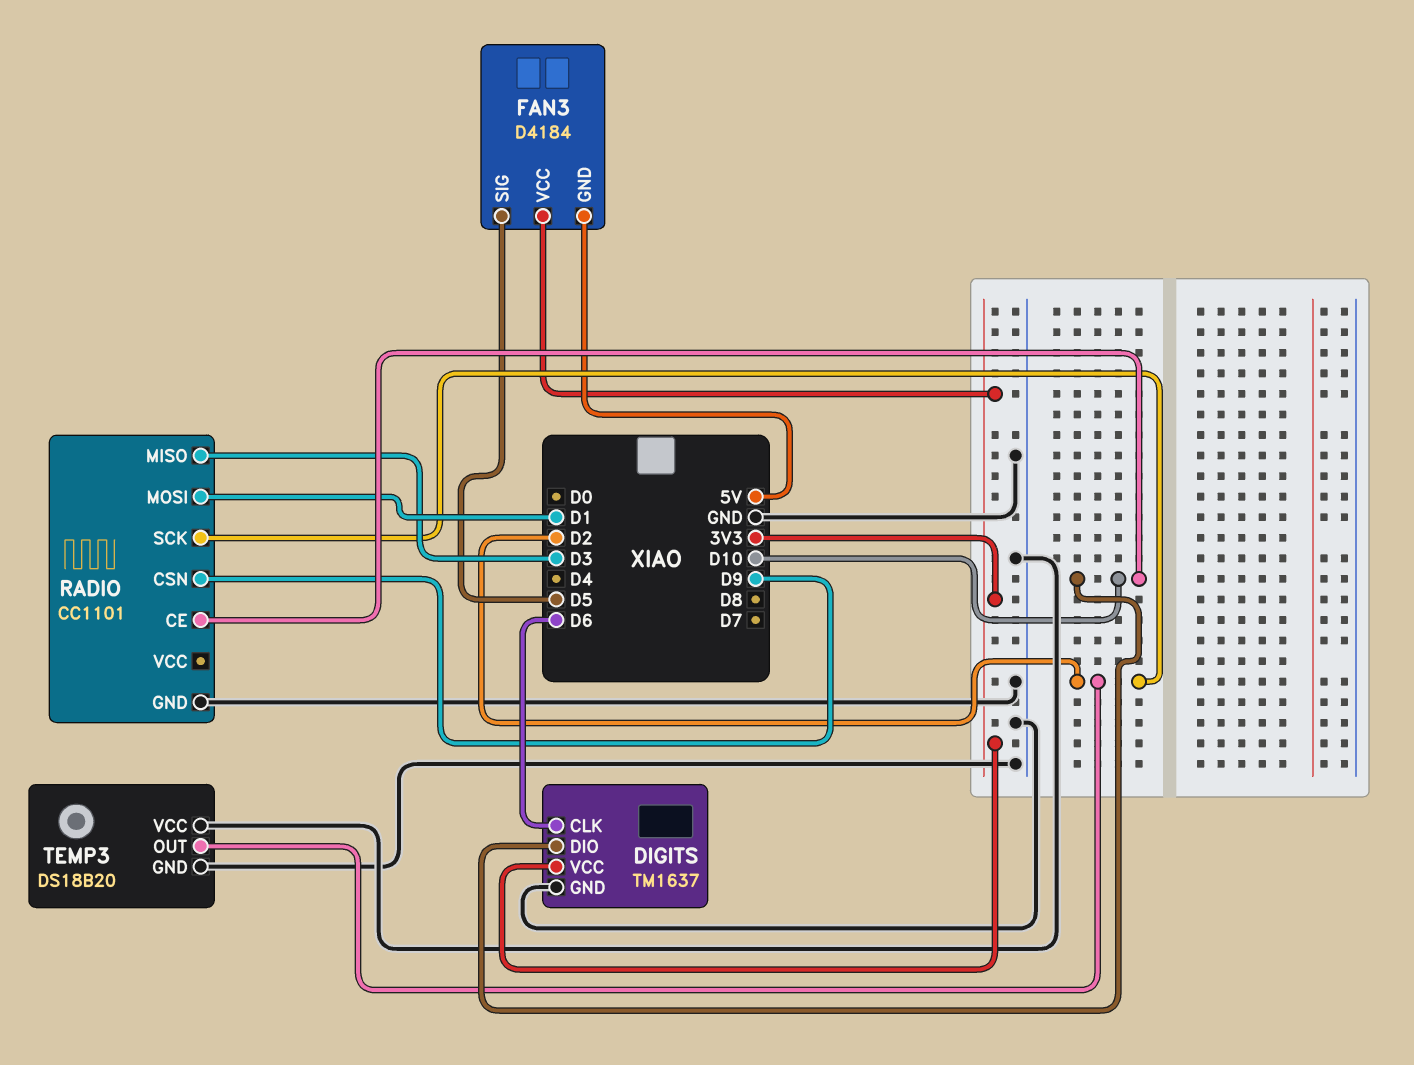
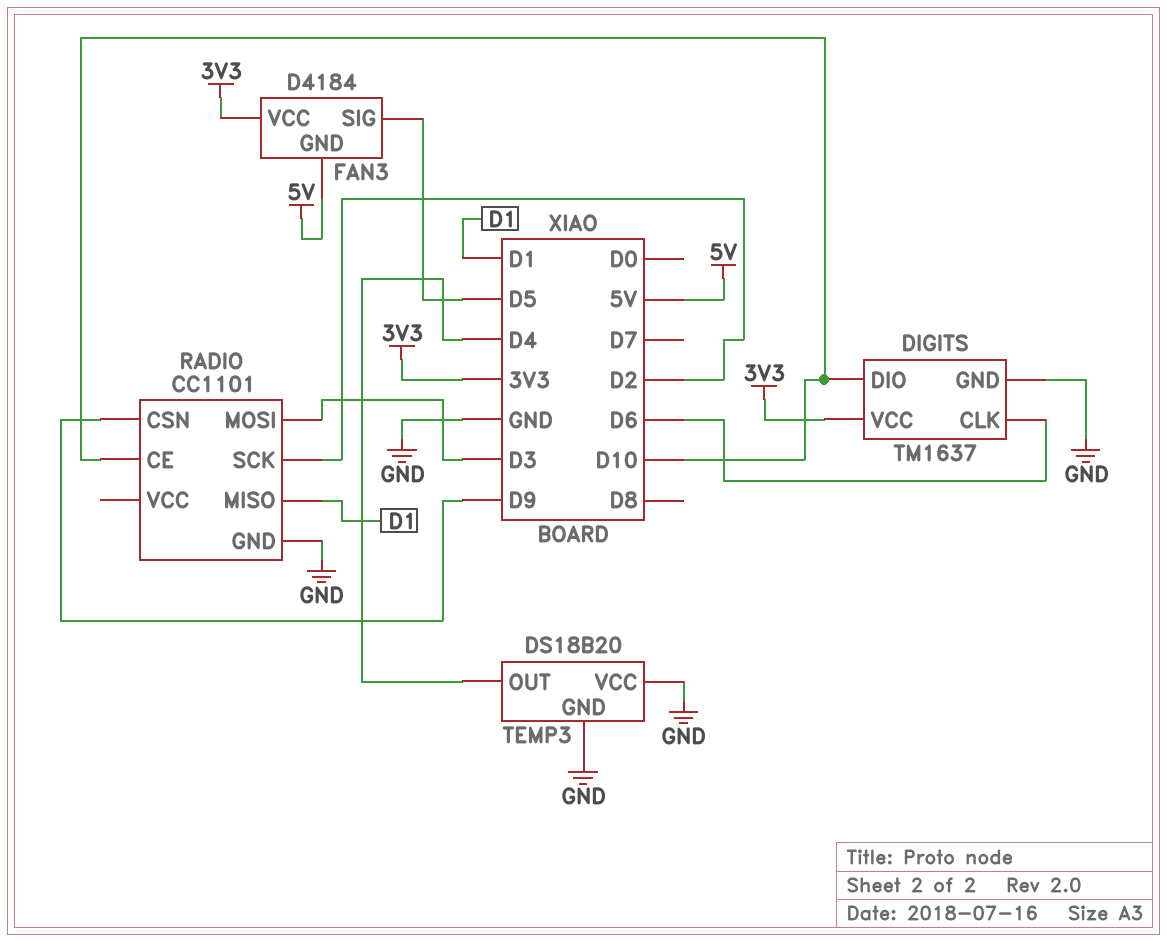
RADIO pin MISO: D3 -> D1
RADIO pin MOSI: D1 -> D3
TEMP3 pin OUT: D2 -> D4

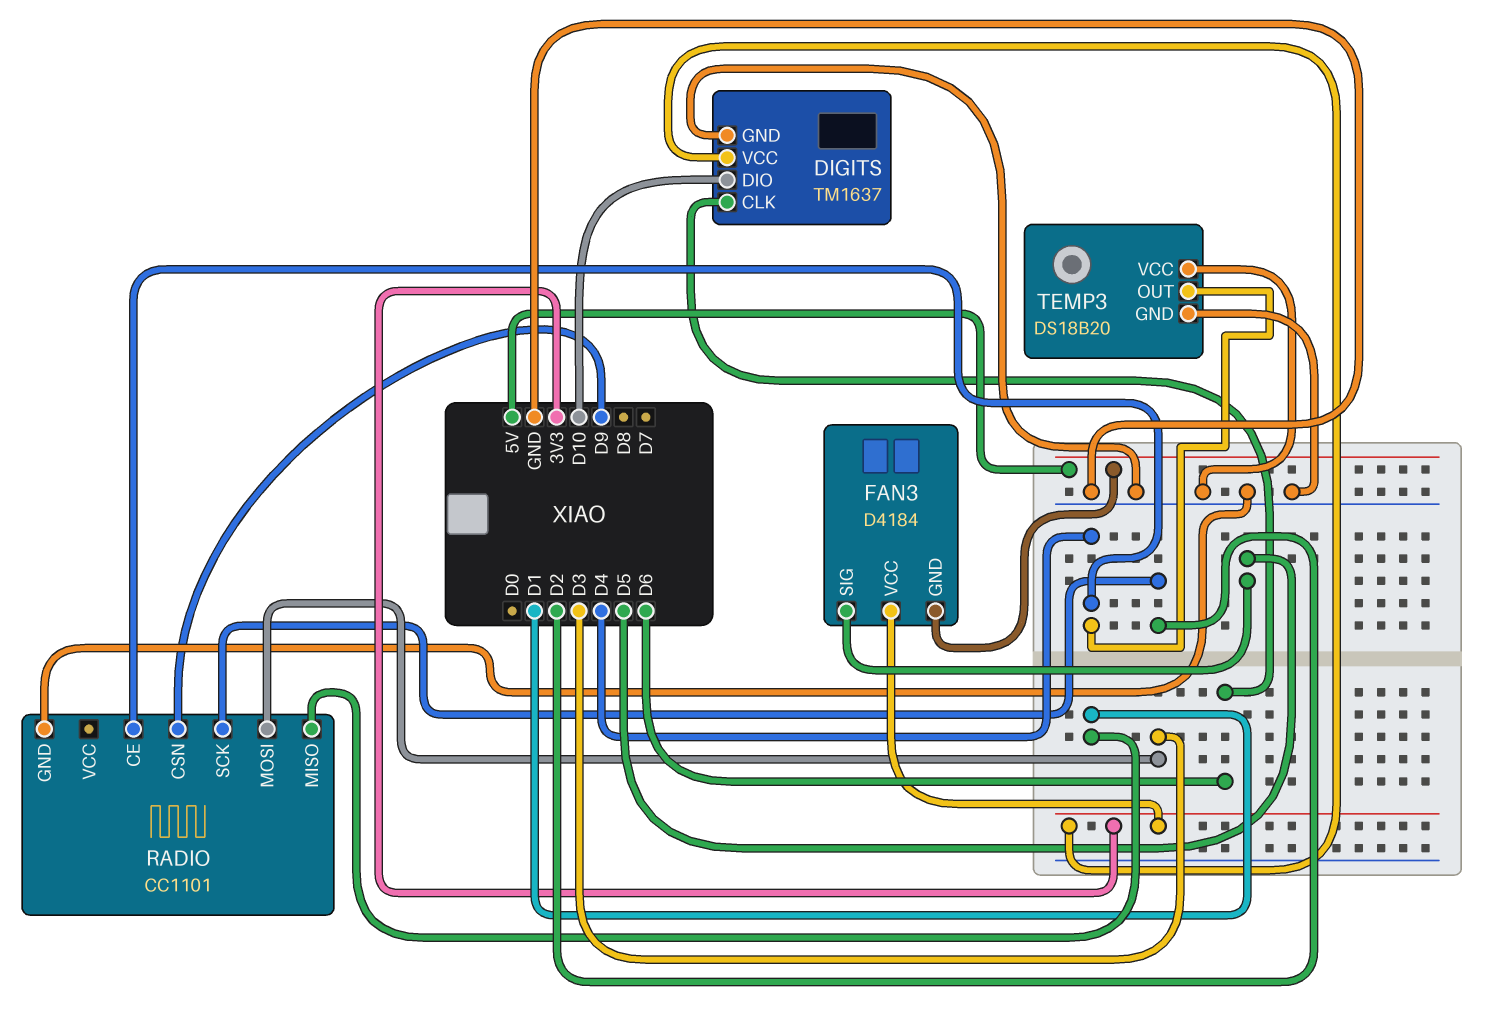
RADIO pin CE: D10 -> D4

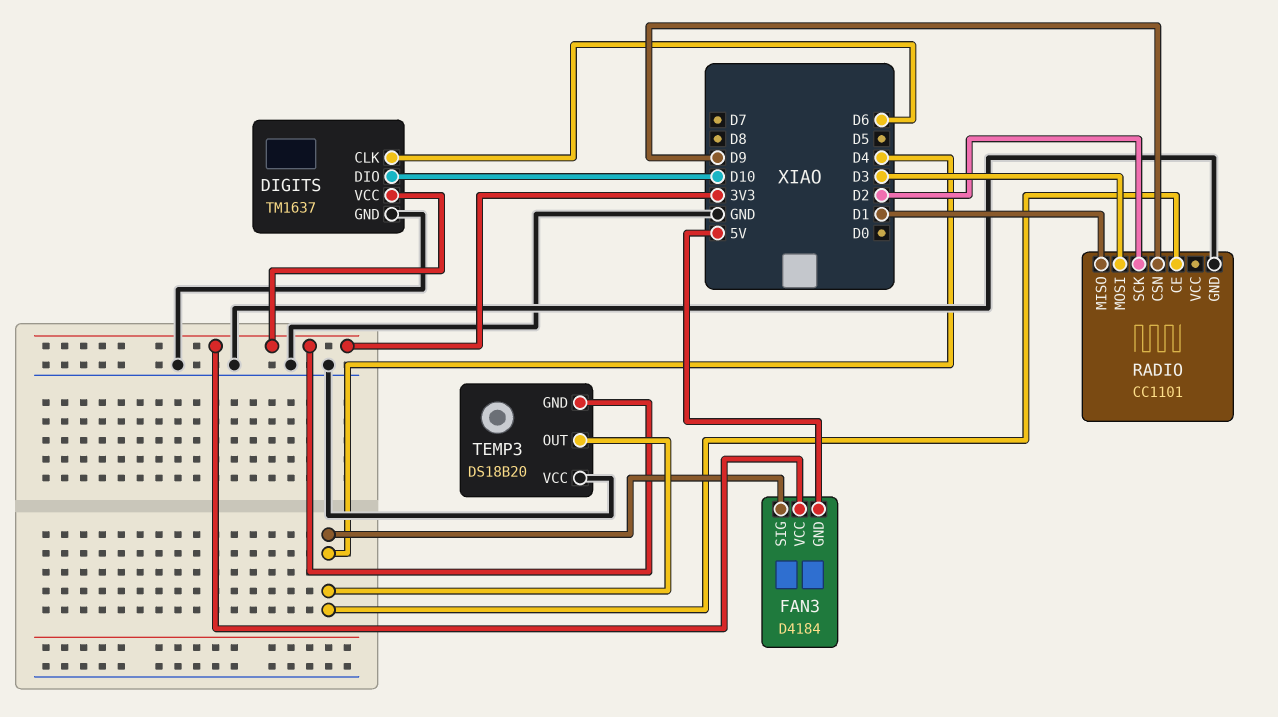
FAN3 pin SIG: D5 -> D4
TEMP3 pin GND: GND -> 3V3

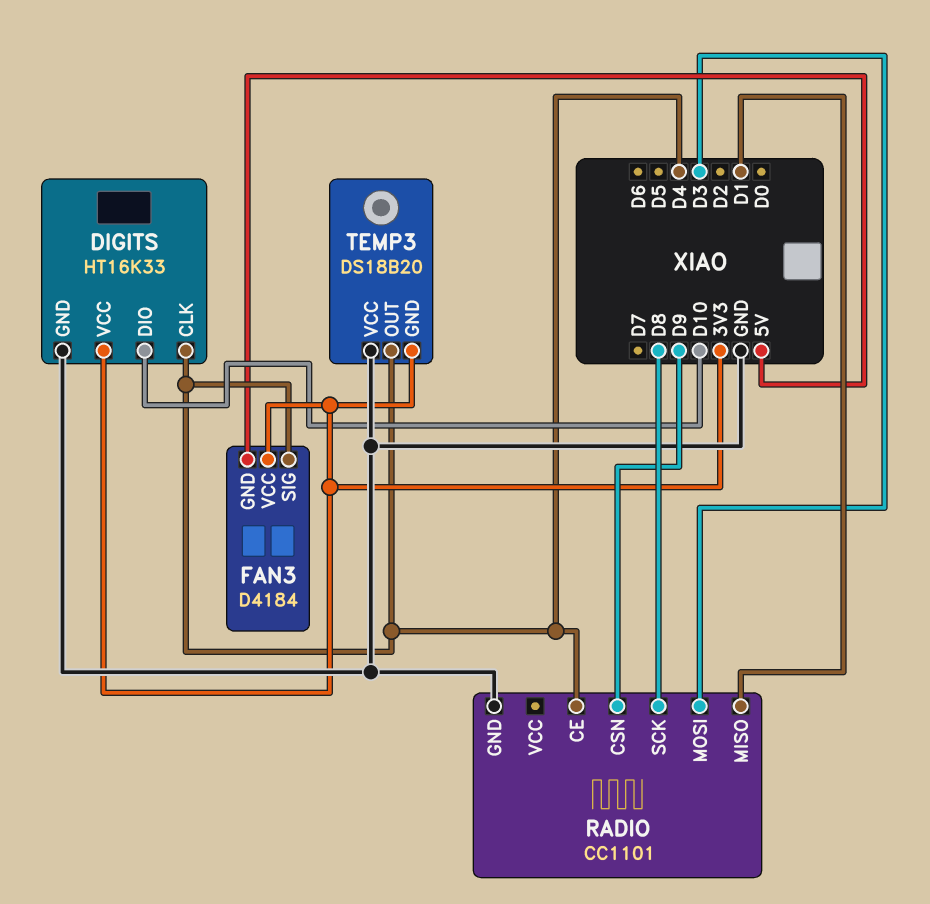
DIGITS: TM1637 -> HT16K33
DIGITS pin CLK: D6 -> D4
RADIO pin SCK: D2 -> D8

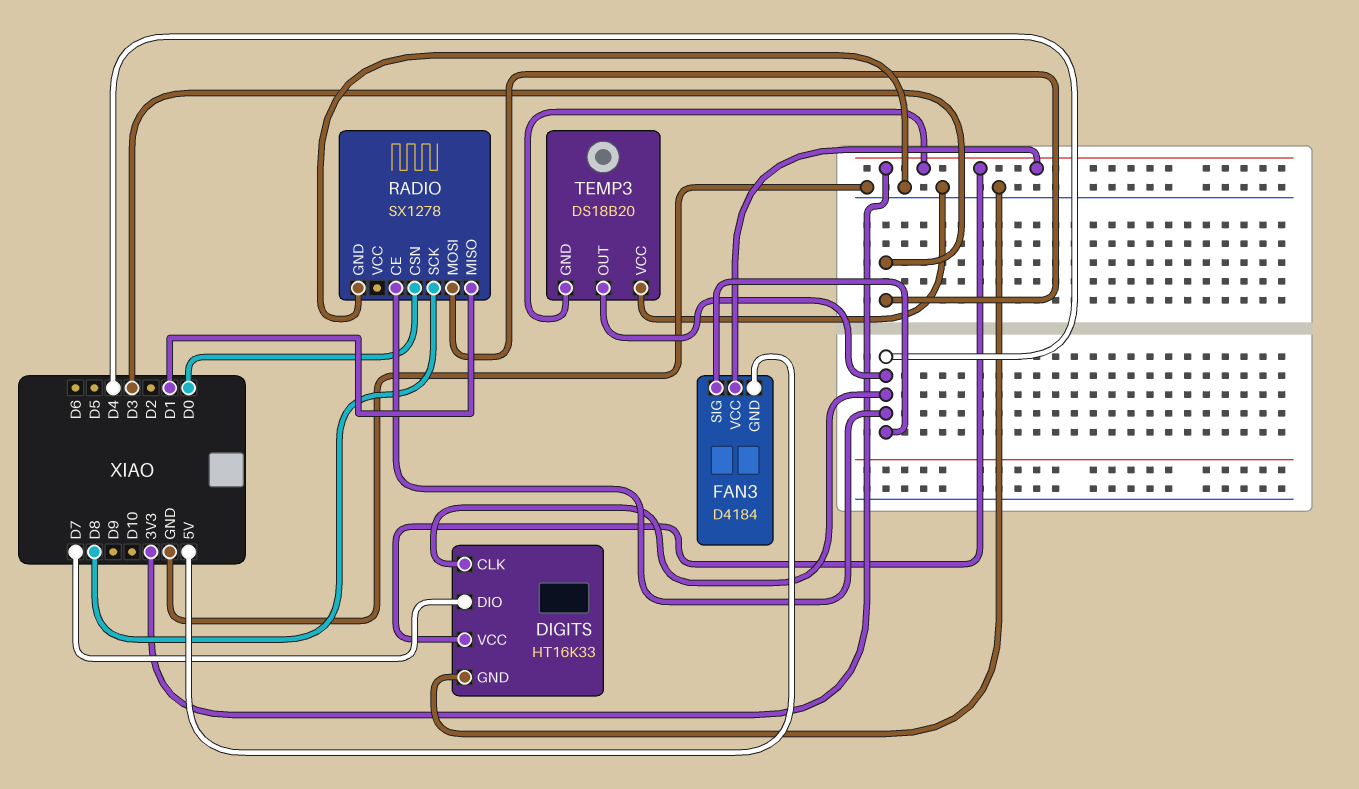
DIGITS pin DIO: D10 -> D7
RADIO: CC1101 -> SX1278
RADIO pin CSN: D9 -> D0

